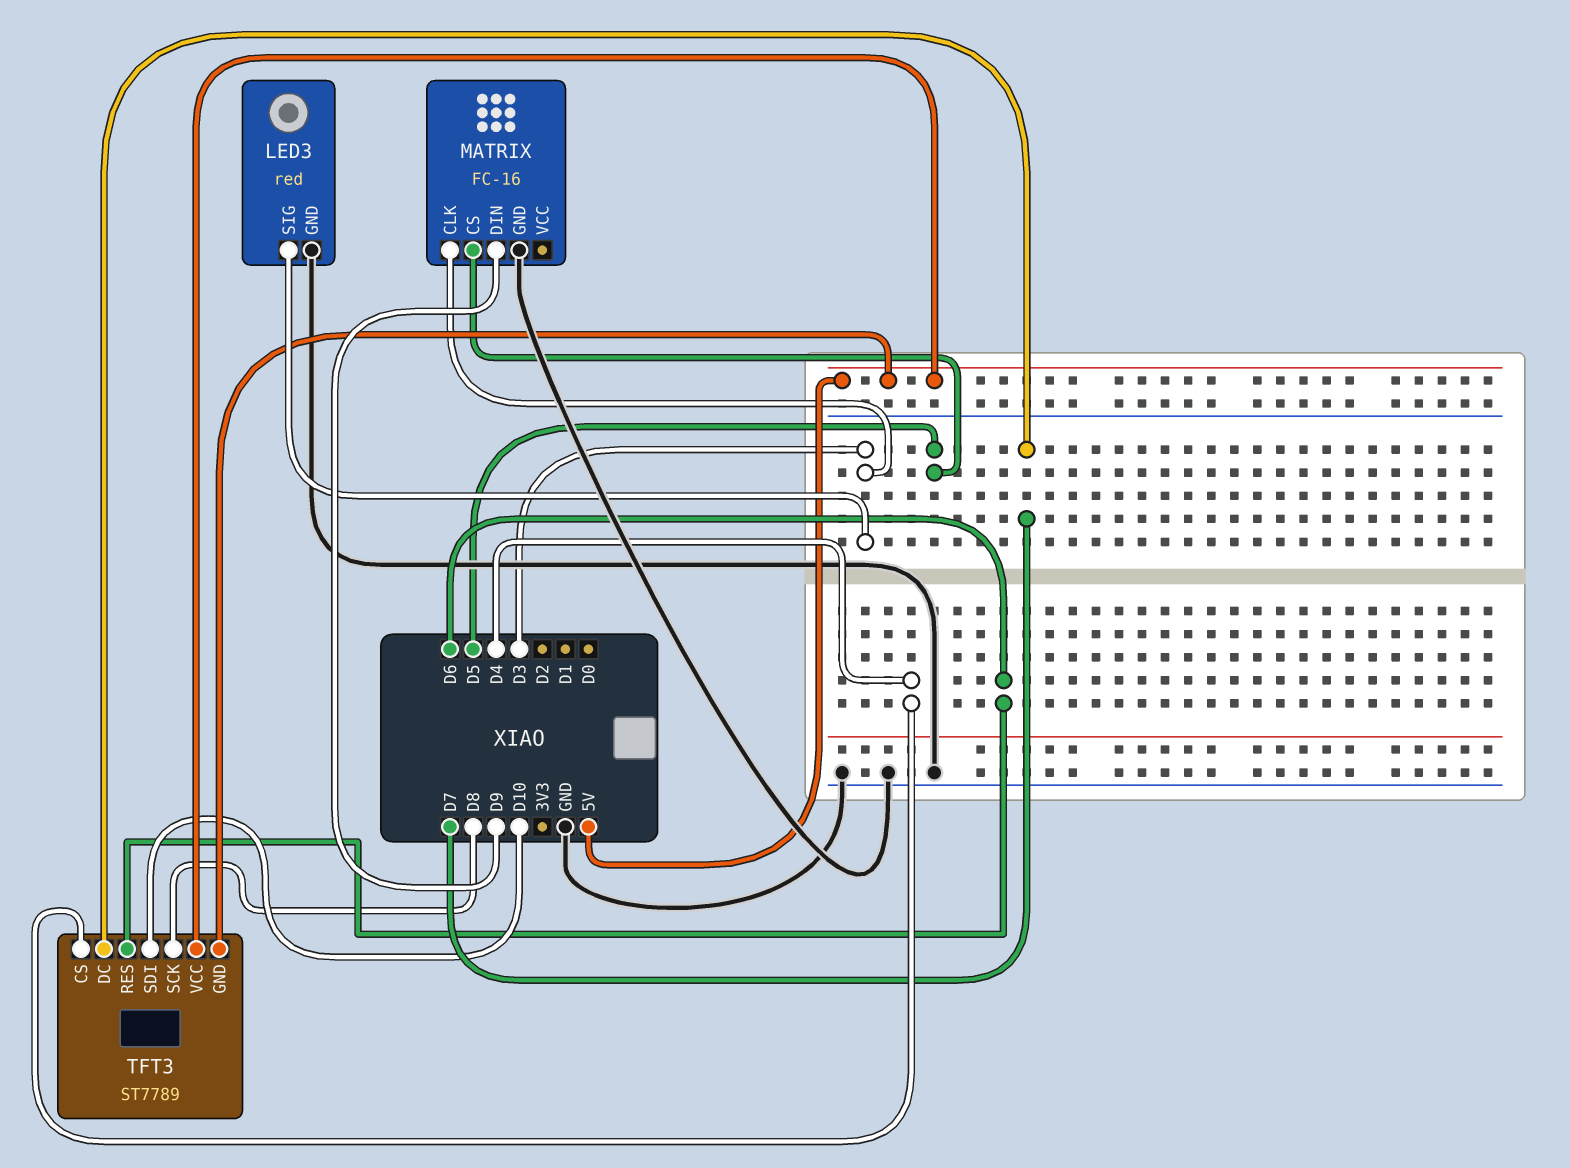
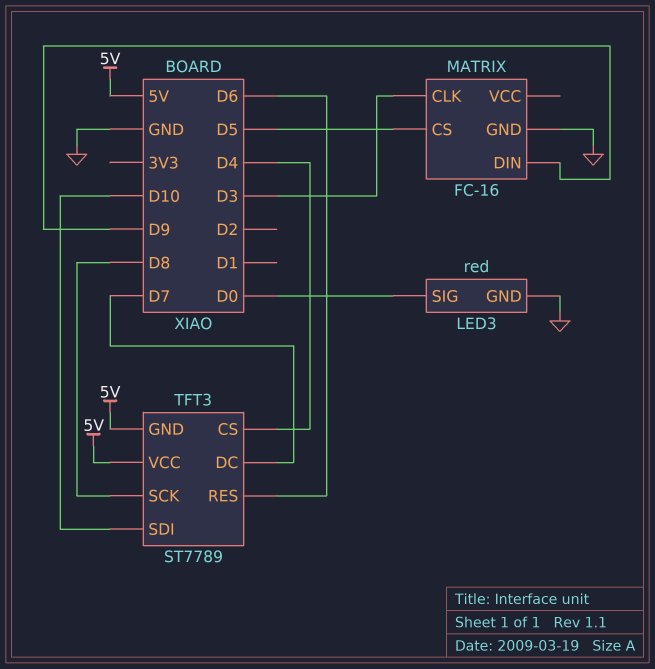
LED3 pin SIG: D3 -> D0

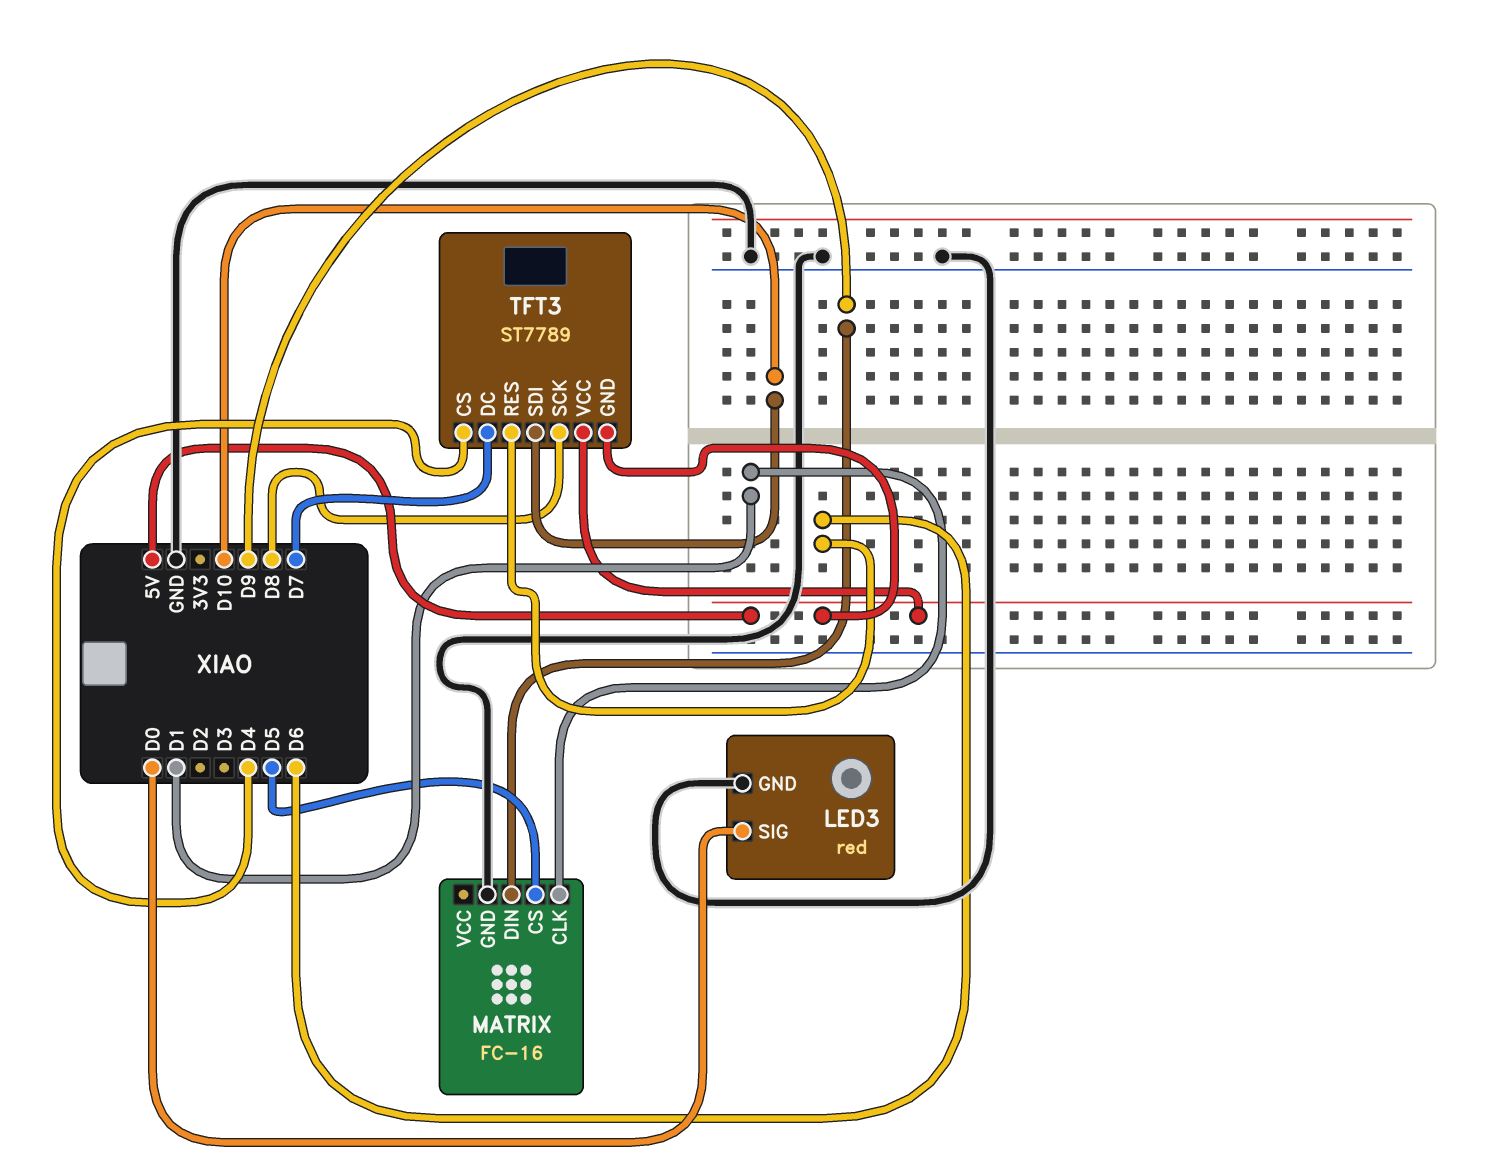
MATRIX pin CLK: D3 -> D1

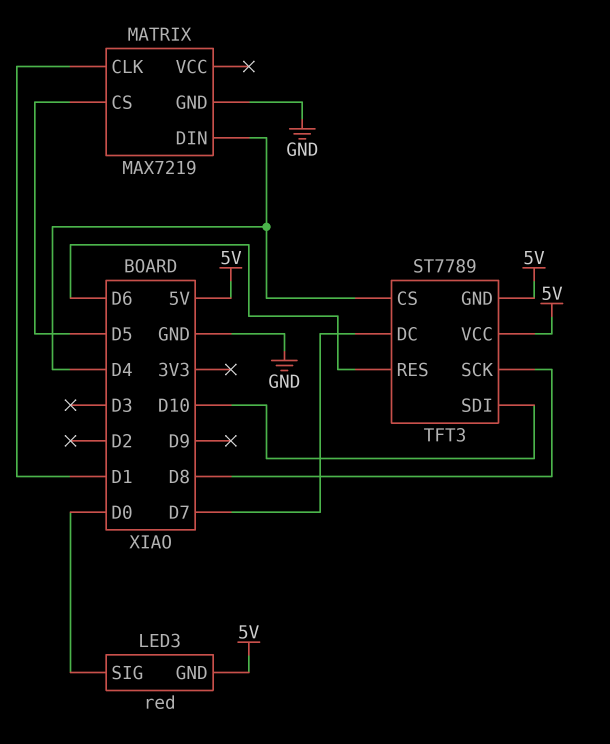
LED3 pin GND: GND -> 5V
MATRIX: FC-16 -> MAX7219
MATRIX pin DIN: D9 -> D4

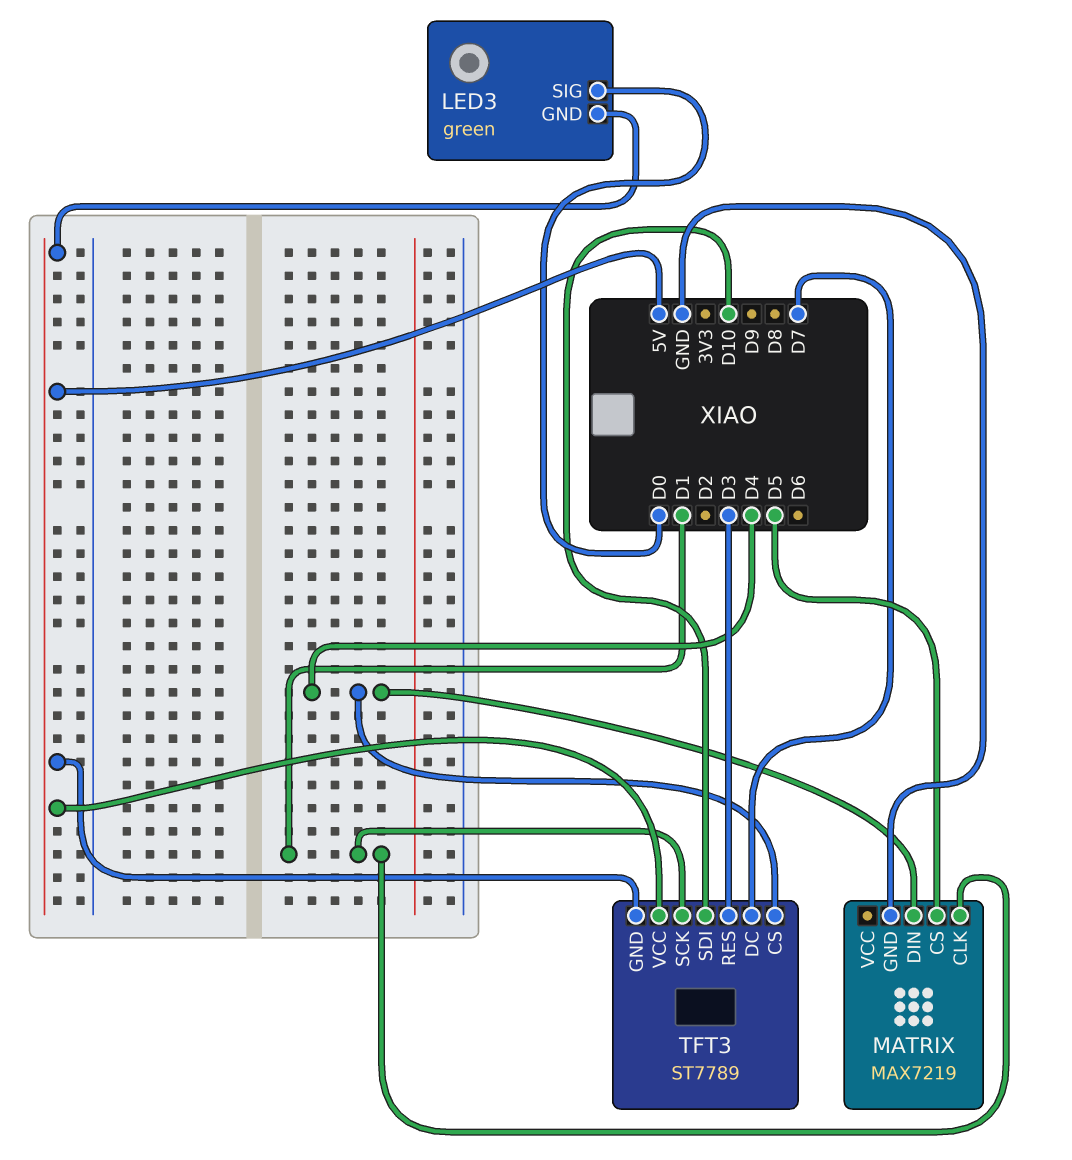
LED3: red -> green
TFT3 pin RES: D6 -> D3
TFT3 pin SCK: D8 -> D1

